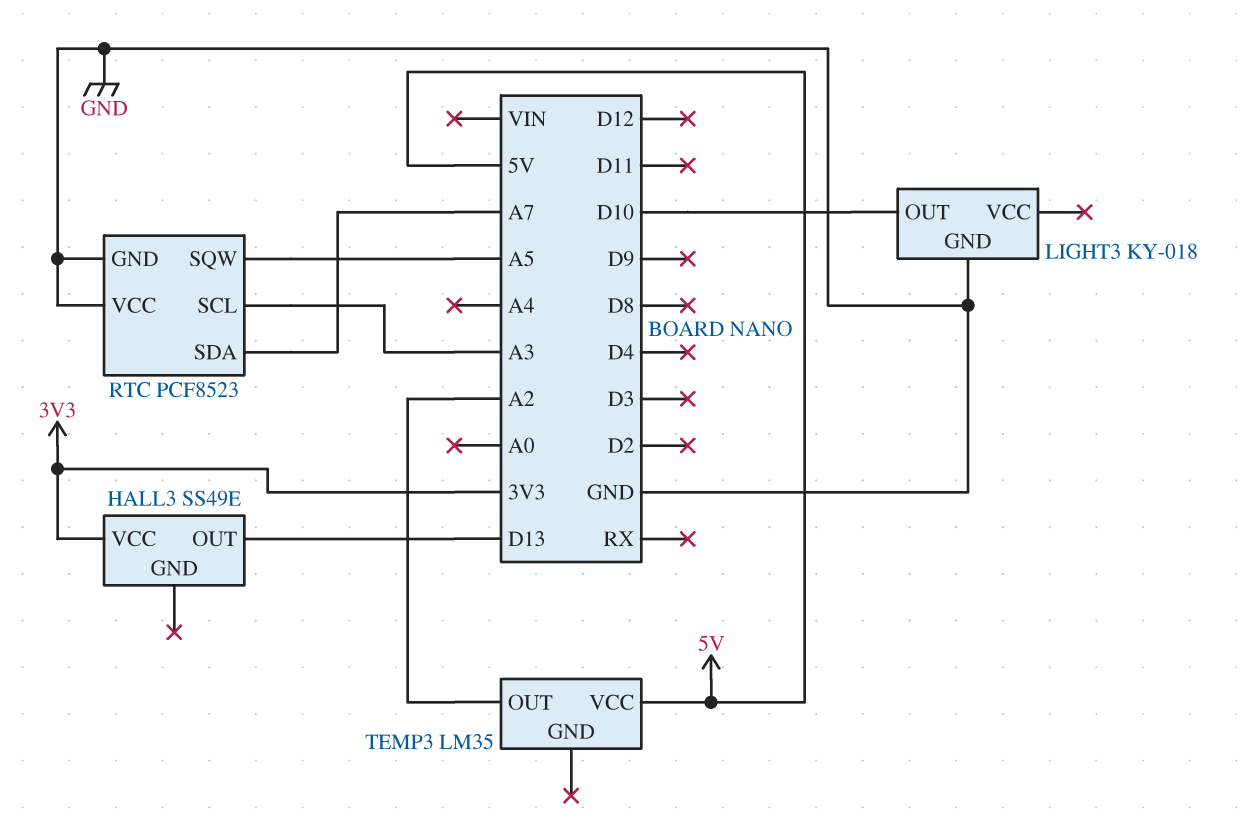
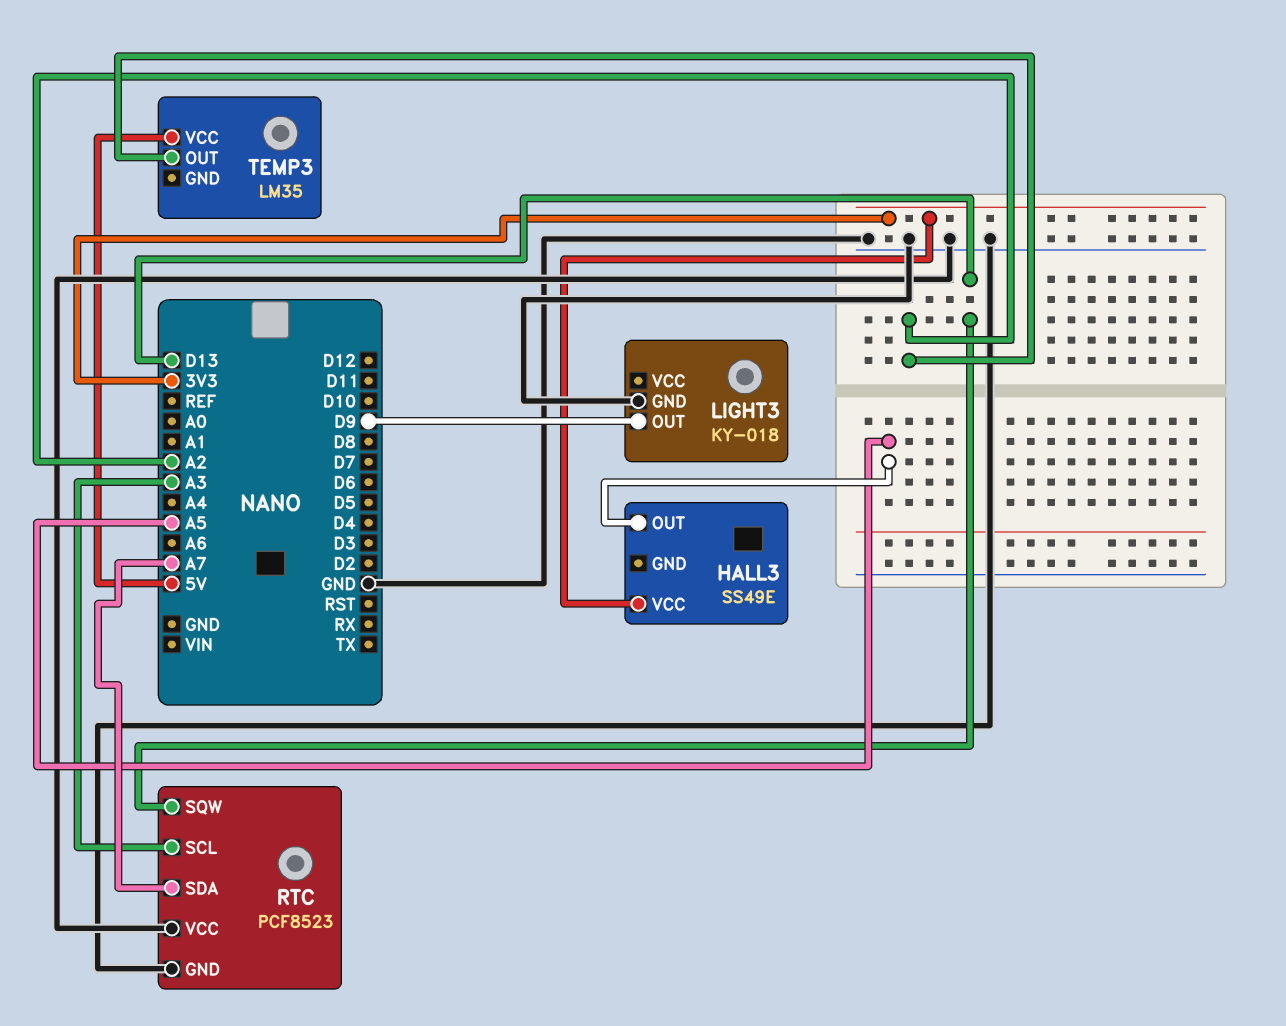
HALL3 pin OUT: D13 -> A5
LIGHT3 pin OUT: D10 -> D9
RTC pin SQW: A5 -> D13

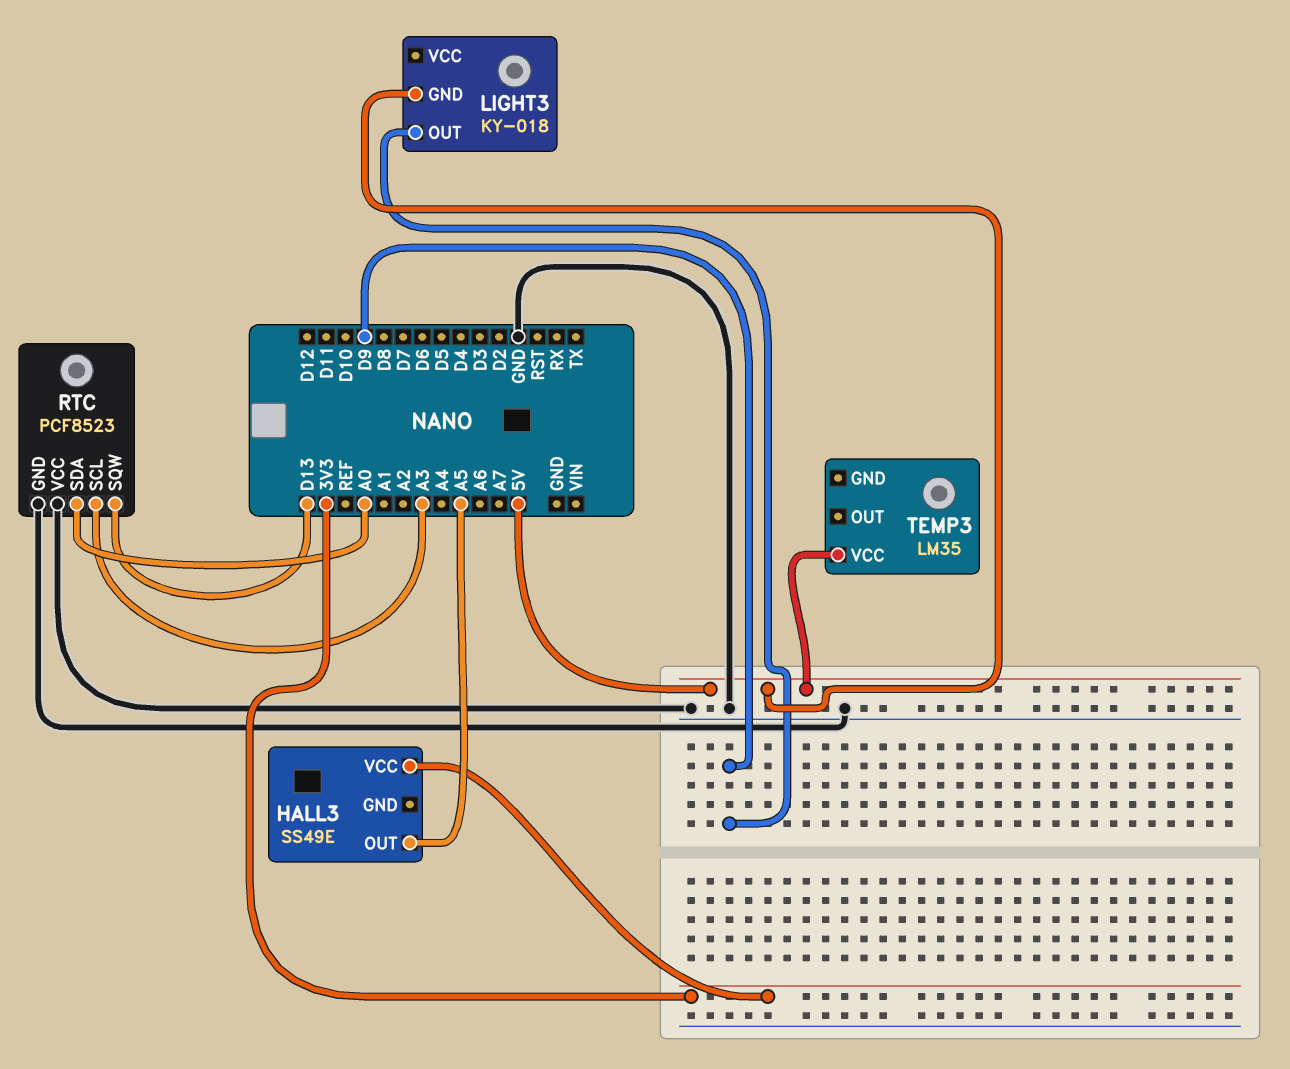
LIGHT3 pin GND: GND -> 5V
RTC pin SDA: A7 -> A0
TEMP3 pin OUT: A2 -> none

